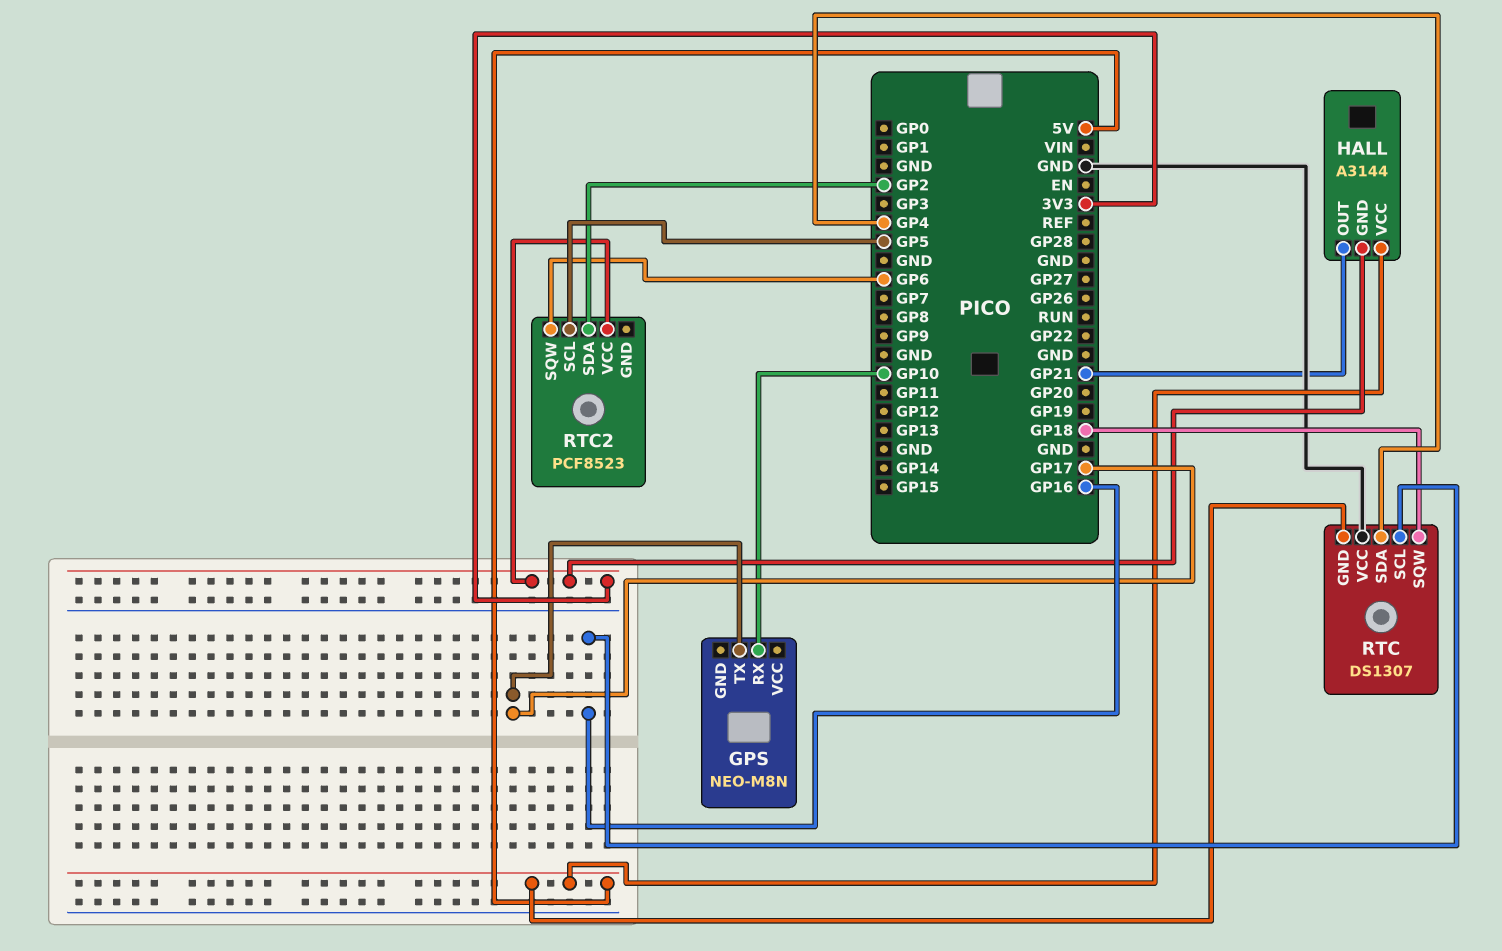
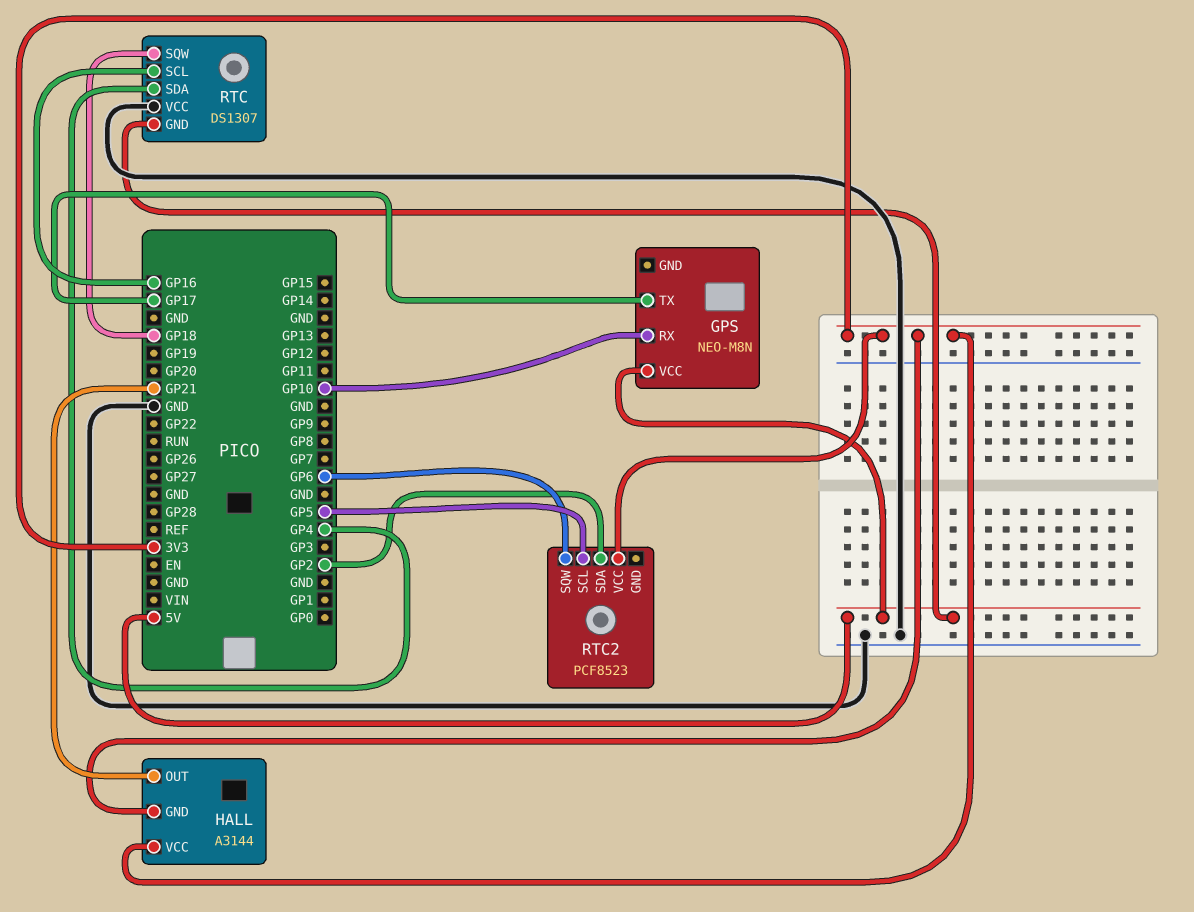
GPS pin VCC: none -> 5V
HALL pin VCC: 5V -> 3V3

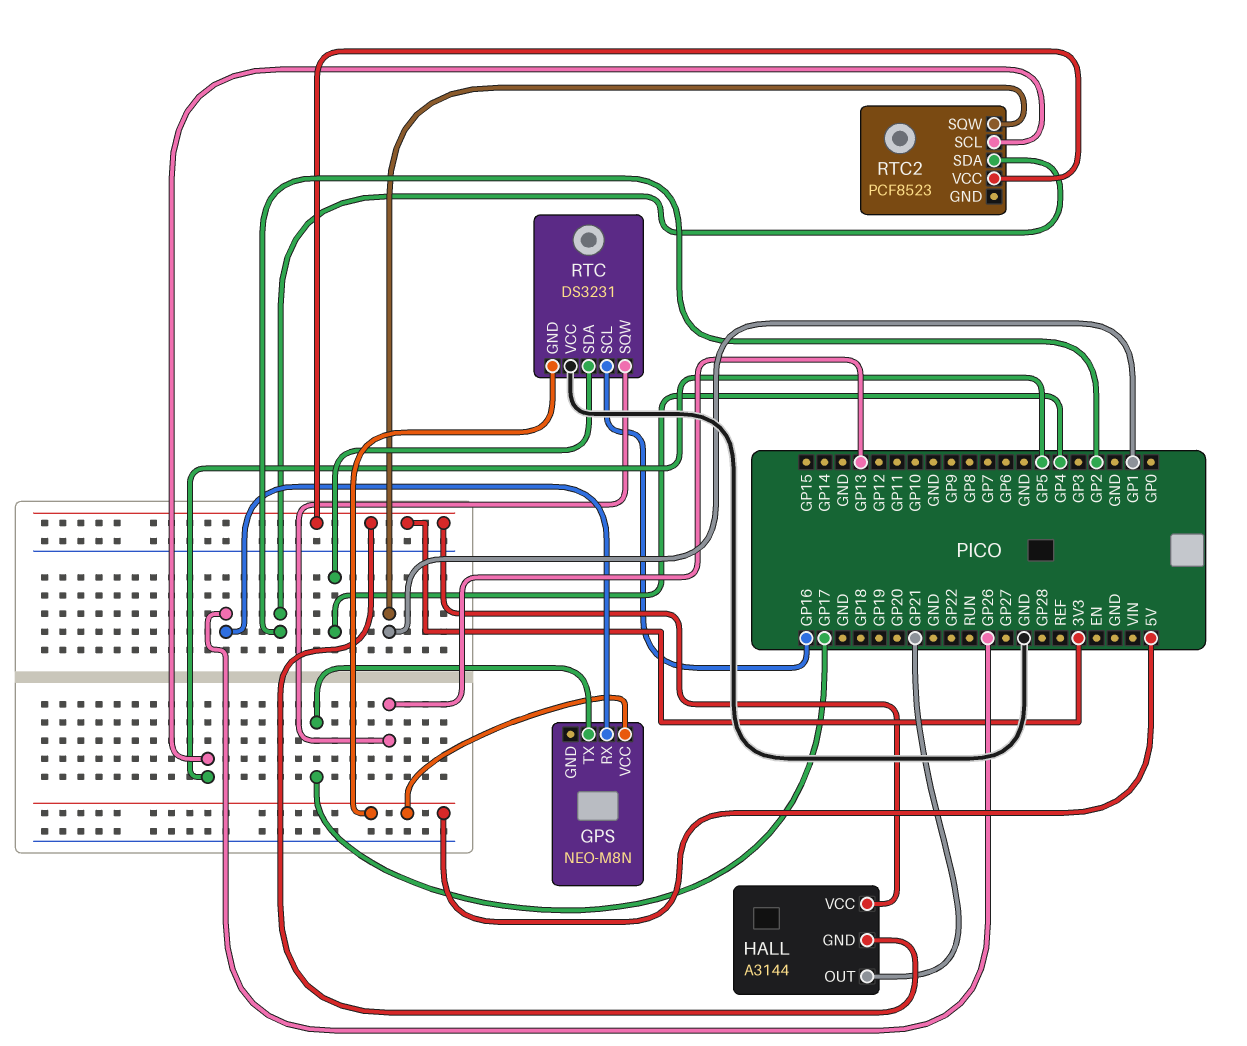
GPS pin RX: GP10 -> GP26
RTC: DS1307 -> DS3231
RTC pin SQW: GP18 -> GP13
RTC2 pin SQW: GP6 -> GP1

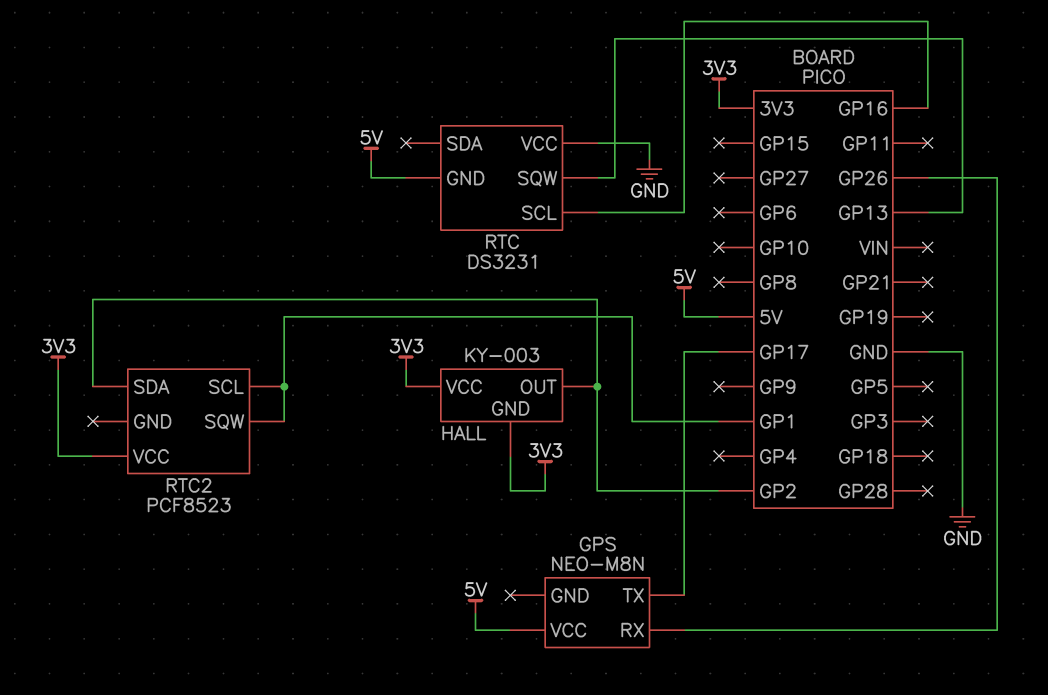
HALL: A3144 -> KY-003
HALL pin OUT: GP21 -> GP2
RTC pin SDA: GP4 -> none
RTC2 pin SCL: GP5 -> GP1

